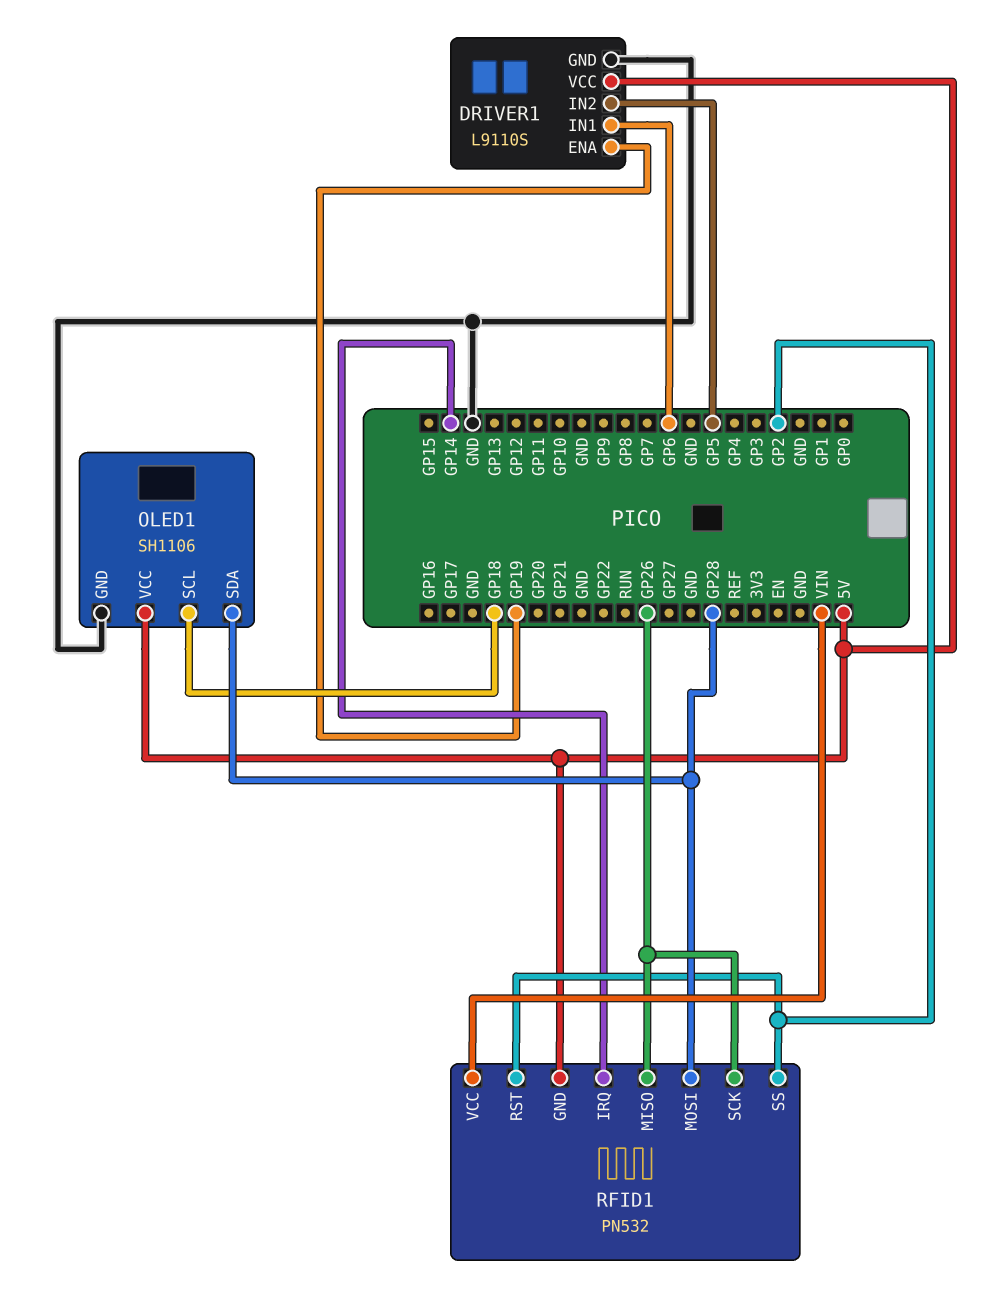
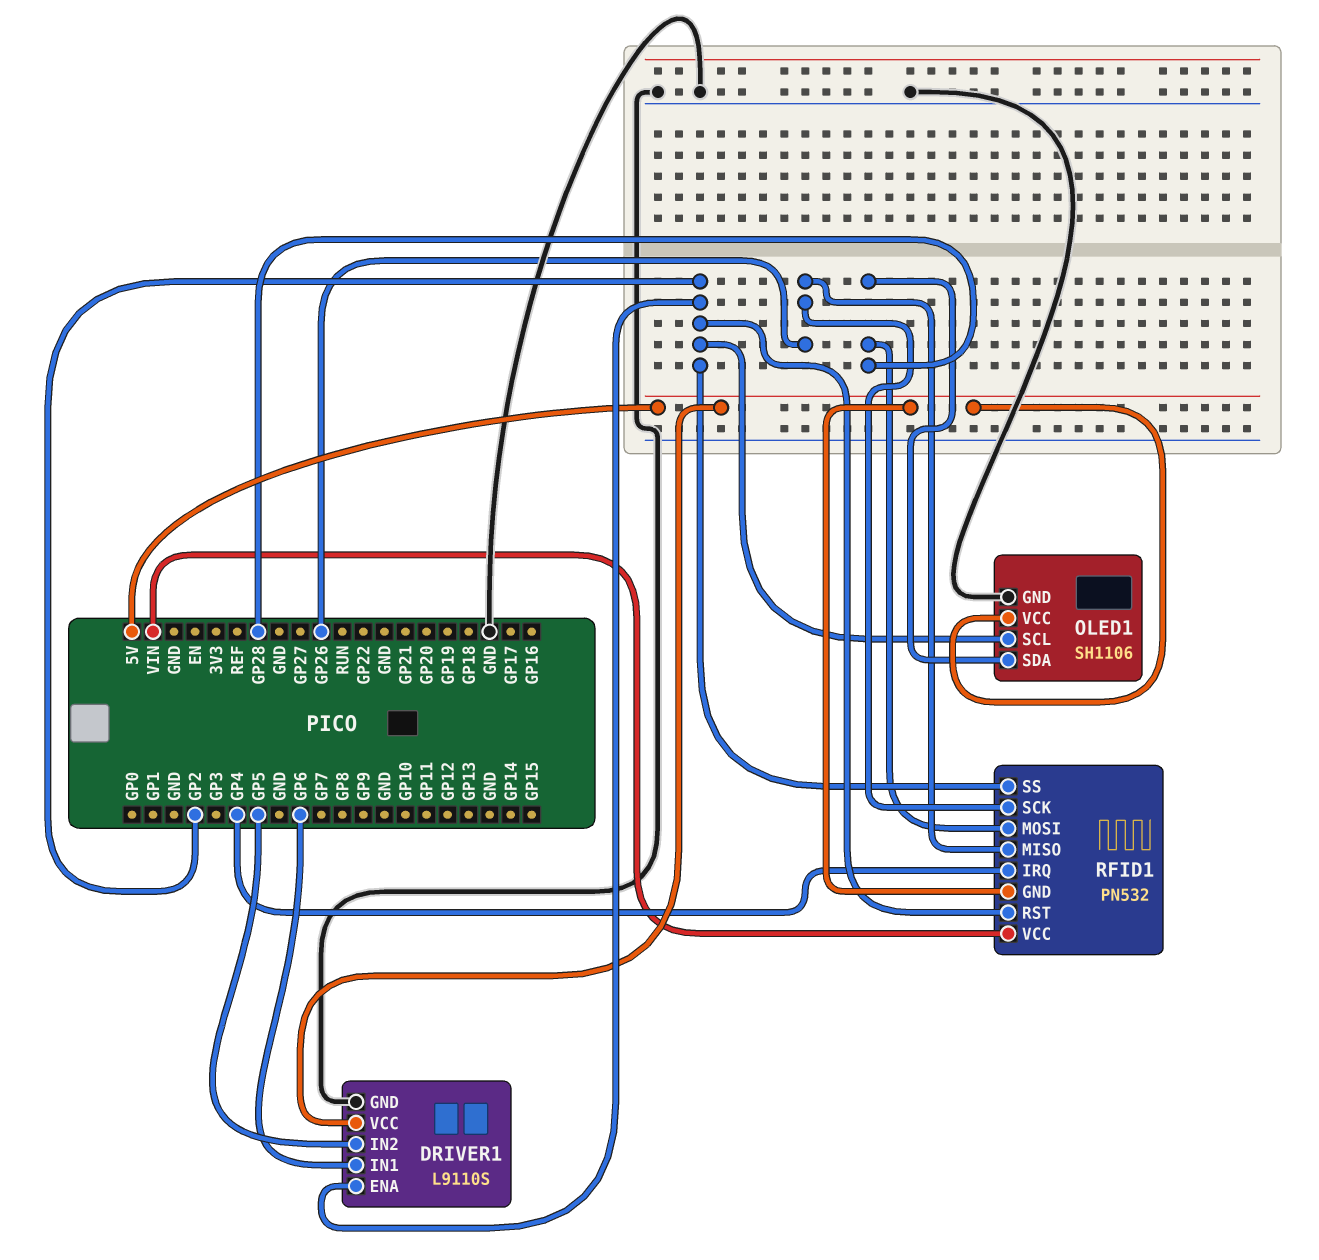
DRIVER1 pin ENA: GP19 -> GP2
OLED1 pin SCL: GP18 -> GP2
RFID1 pin IRQ: GP14 -> GP4

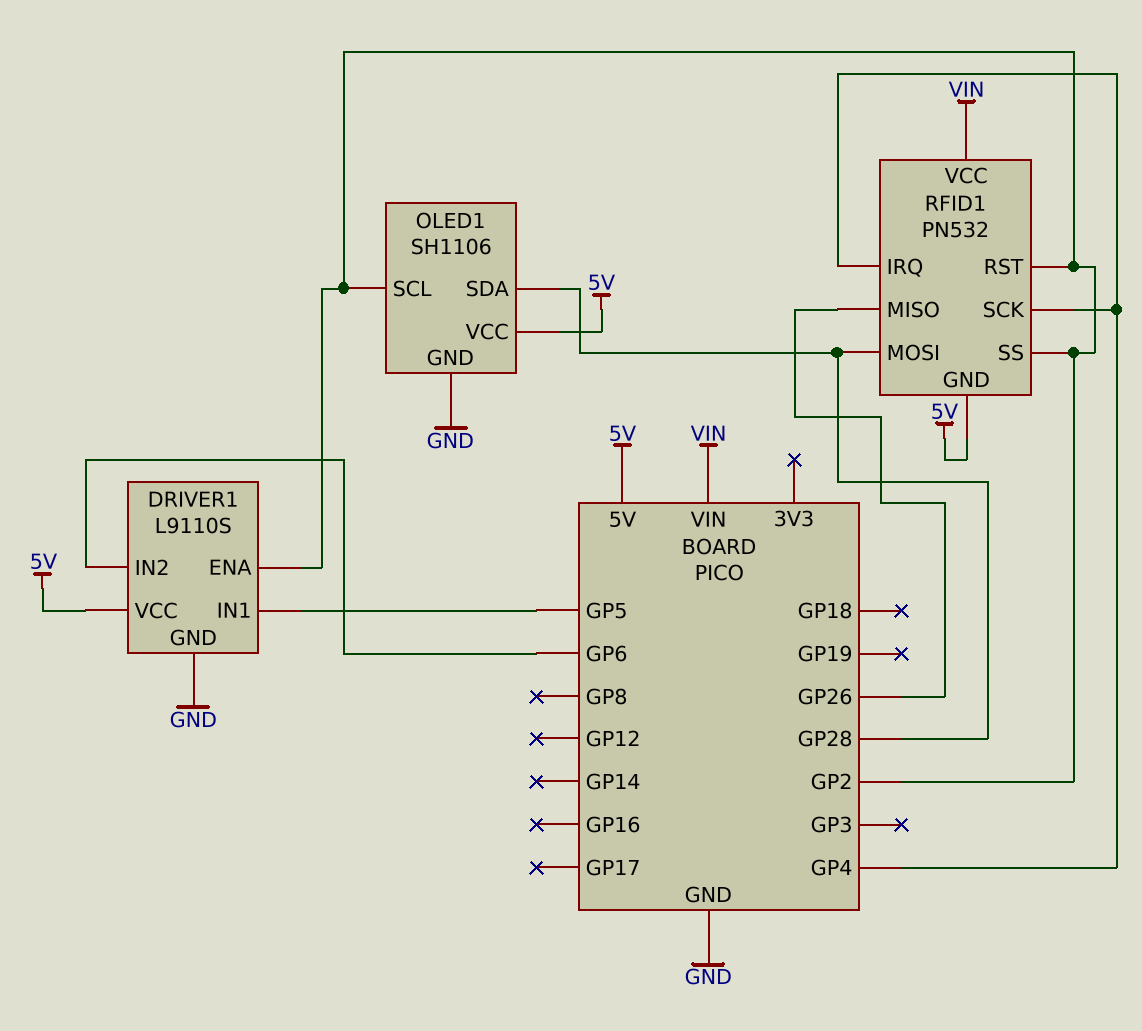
DRIVER1 pin IN1: GP6 -> GP5
DRIVER1 pin IN2: GP5 -> GP6
RFID1 pin SCK: GP26 -> GP4

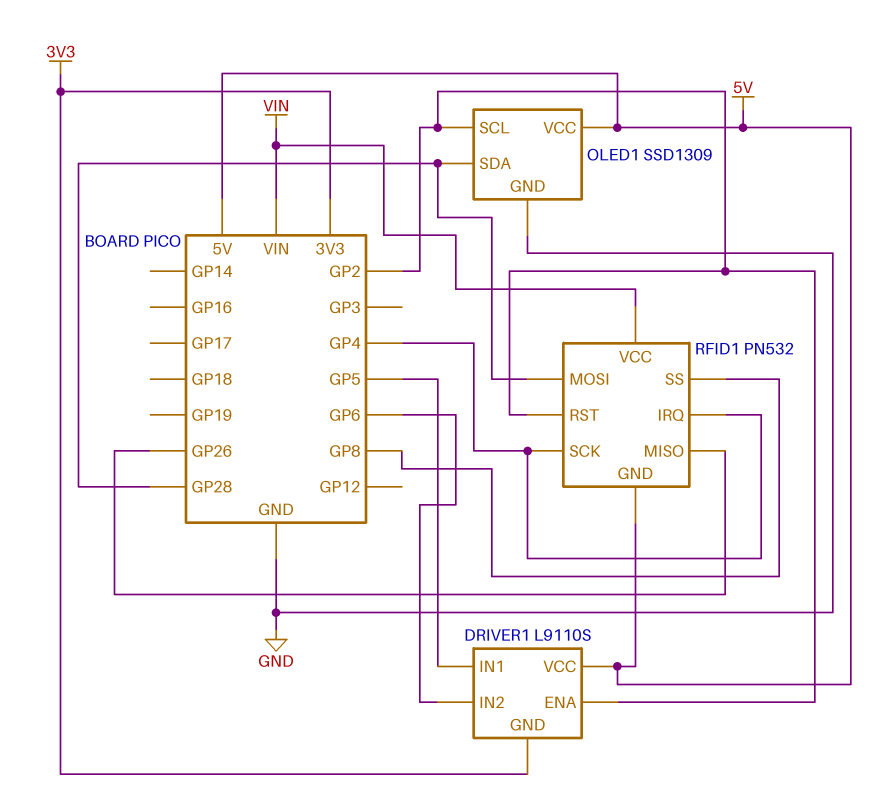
DRIVER1 pin GND: GND -> 3V3
OLED1: SH1106 -> SSD1309
RFID1 pin SS: GP2 -> GP8

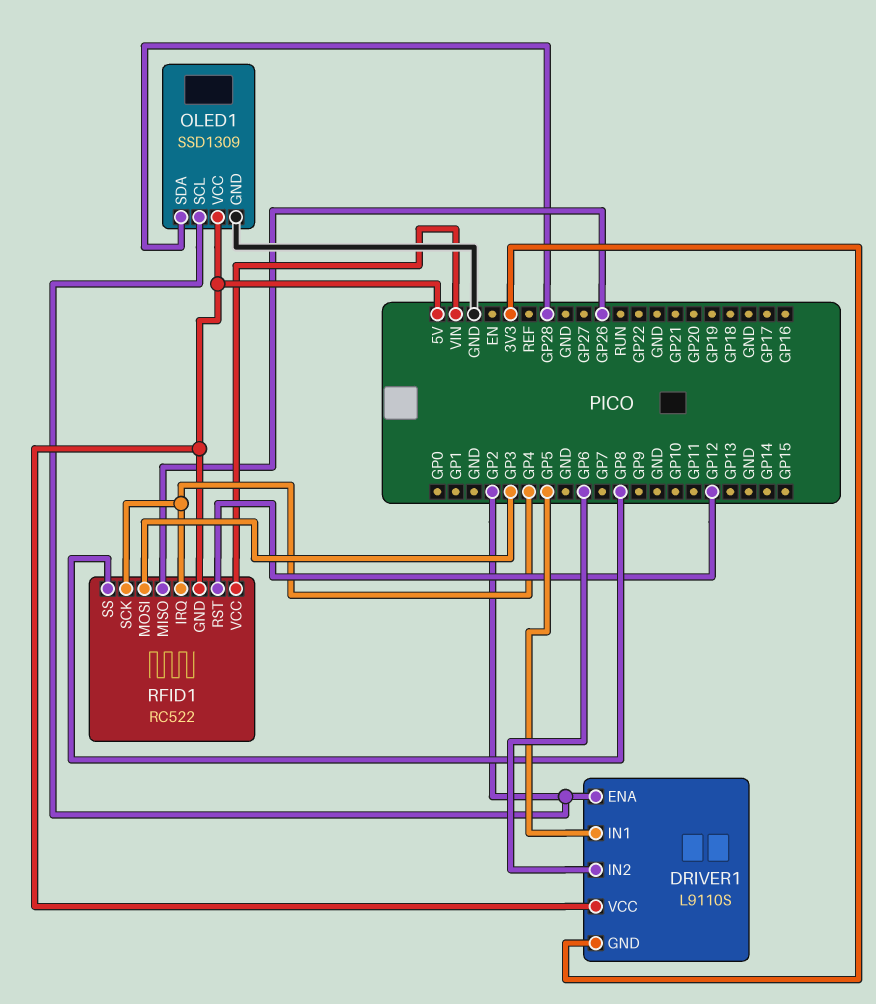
RFID1: PN532 -> RC522
RFID1 pin MOSI: GP28 -> GP3
RFID1 pin RST: GP2 -> GP12

